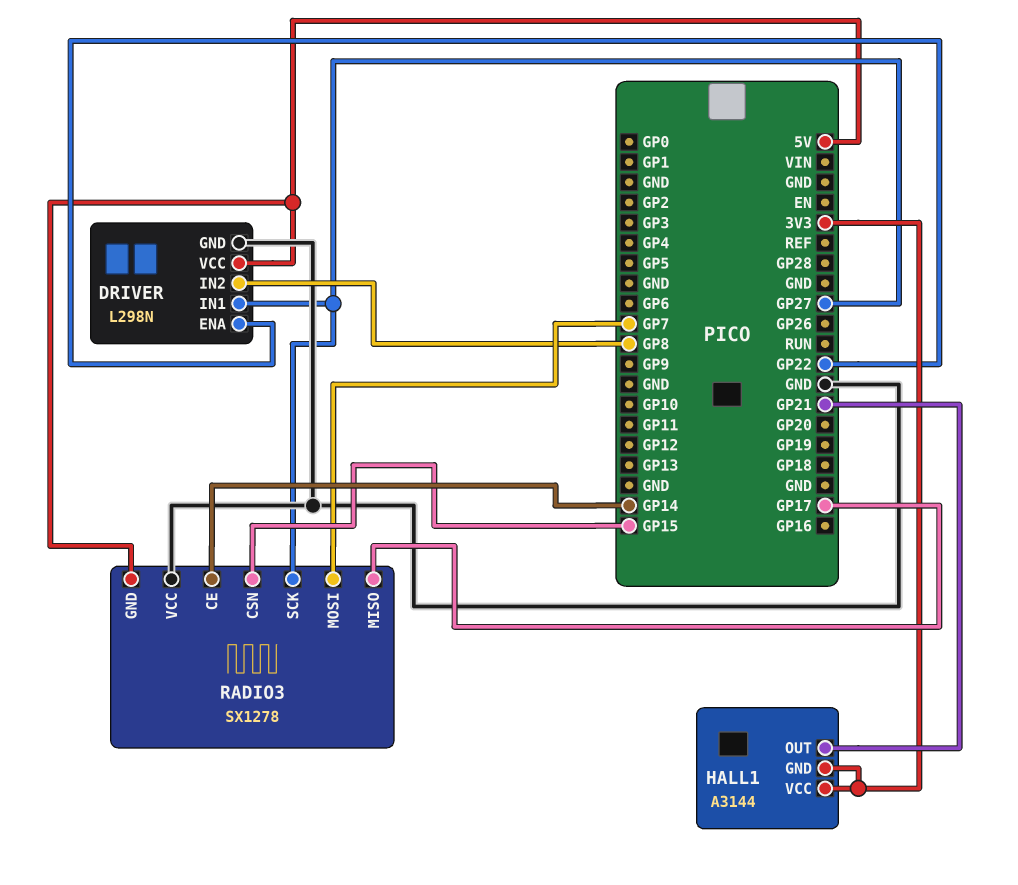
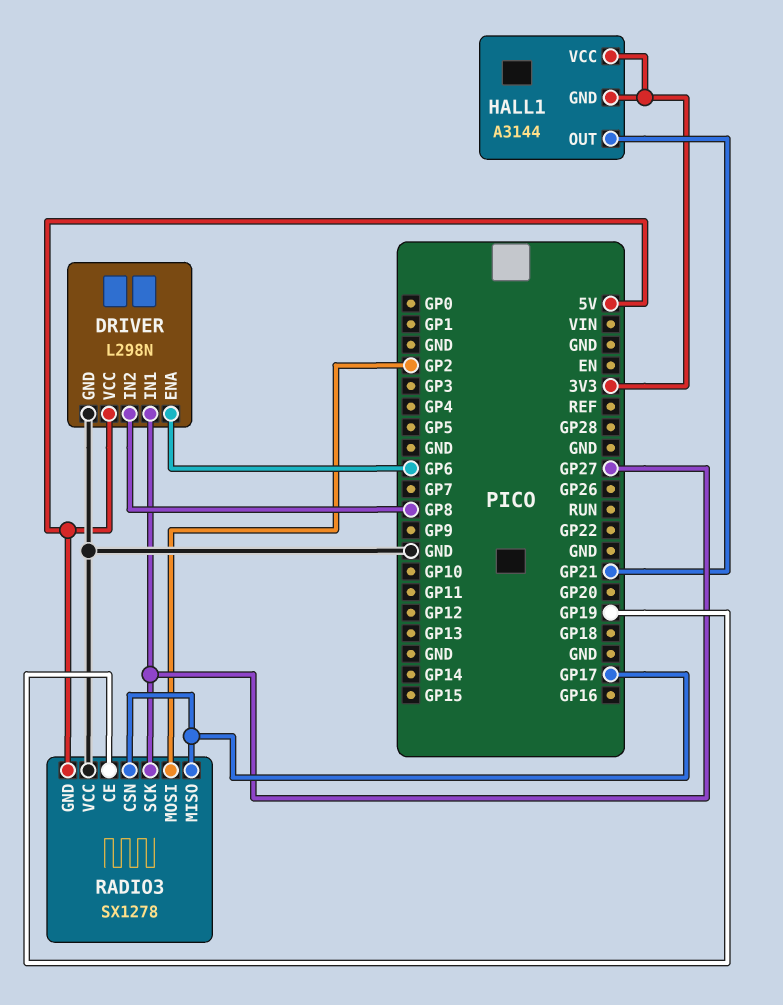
DRIVER pin ENA: GP22 -> GP6
RADIO3 pin CE: GP14 -> GP19
RADIO3 pin CSN: GP15 -> GP17
RADIO3 pin MOSI: GP7 -> GP2

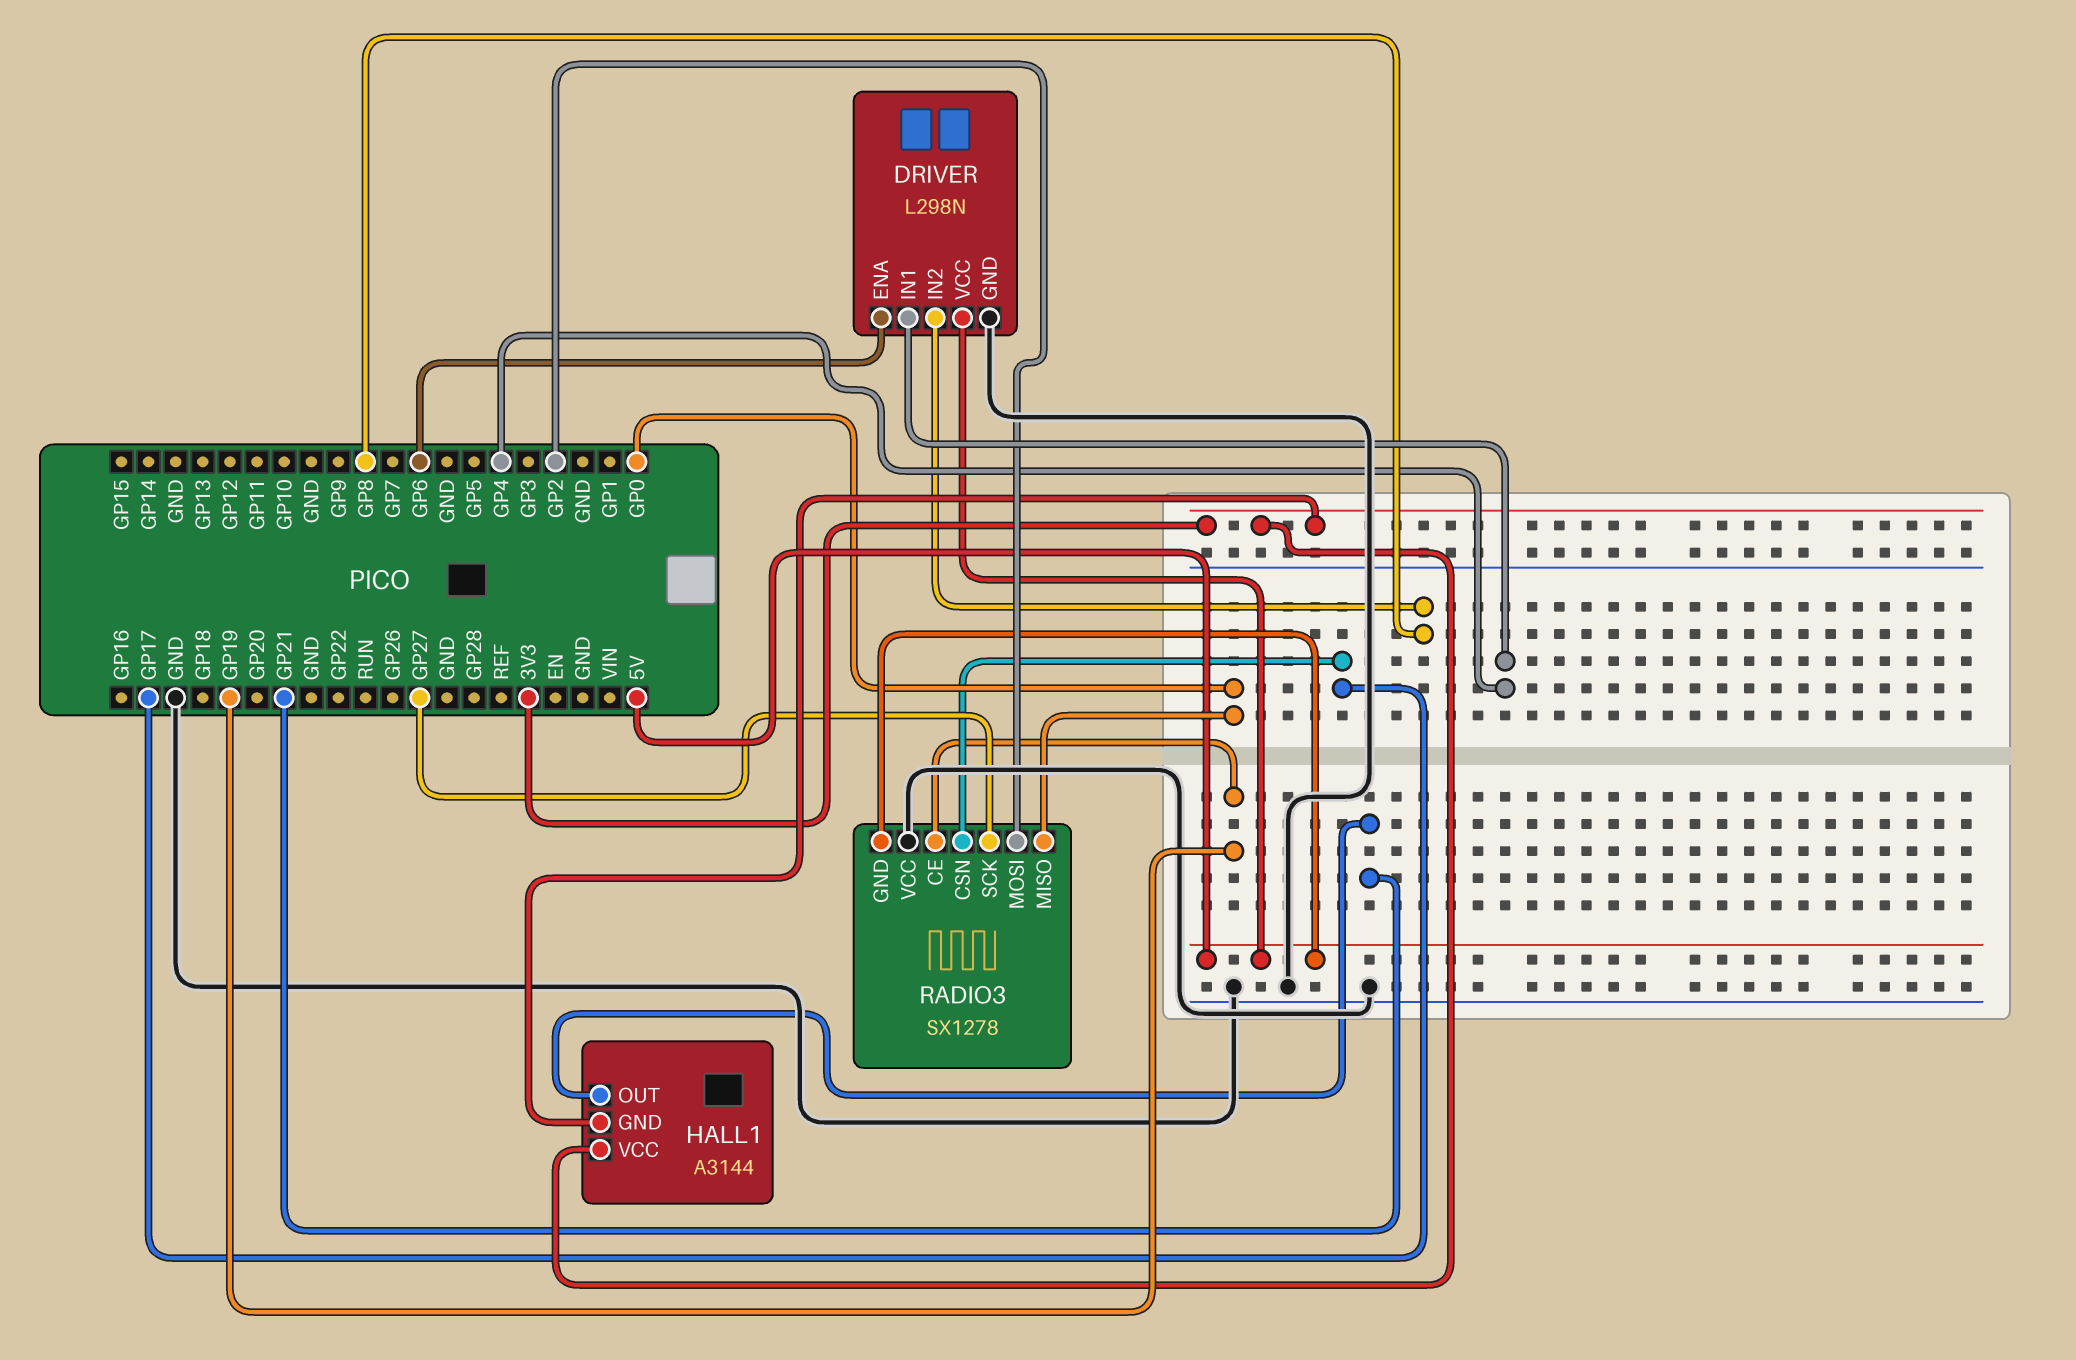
DRIVER pin IN1: GP27 -> GP4
RADIO3 pin MISO: GP17 -> GP0

